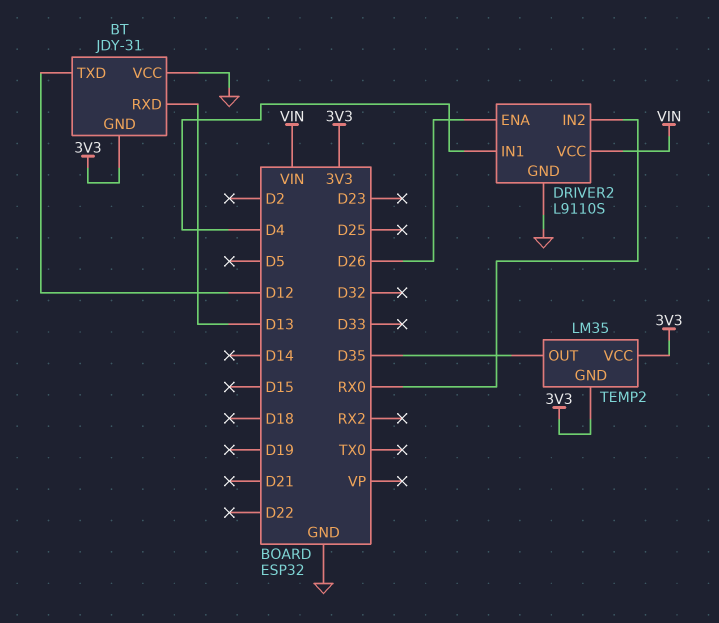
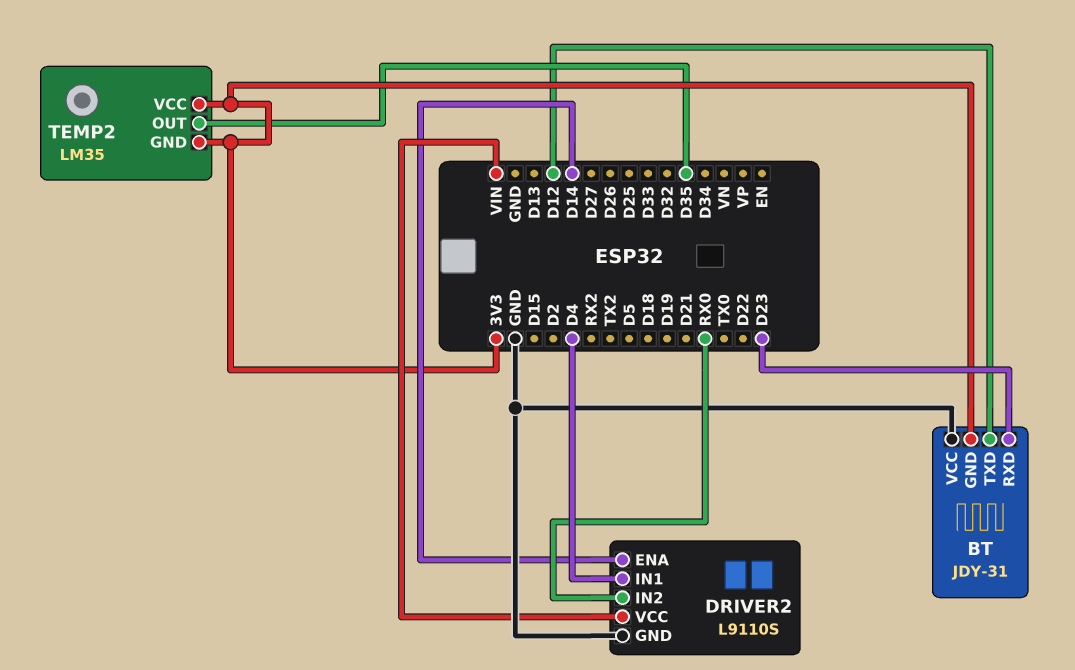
BT pin RXD: D13 -> D23
DRIVER2 pin ENA: D26 -> D14

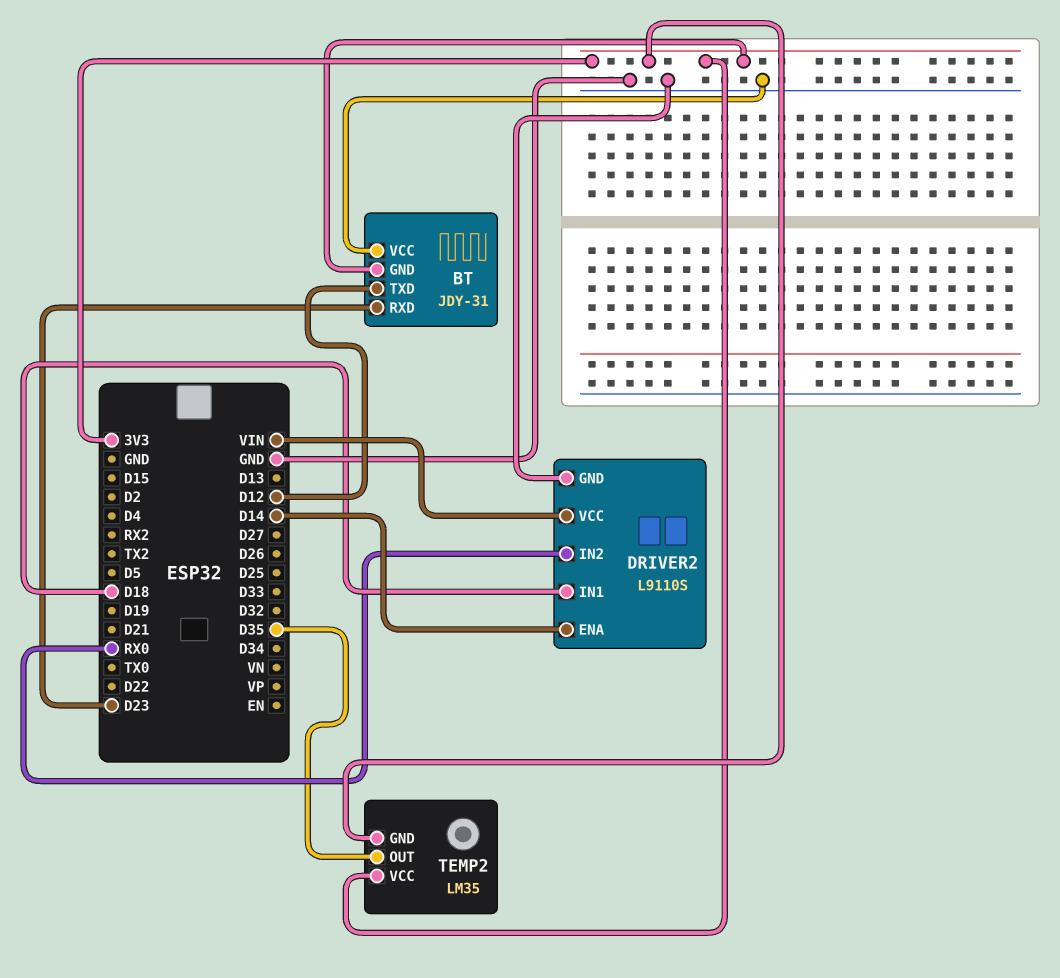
DRIVER2 pin IN1: D4 -> D18

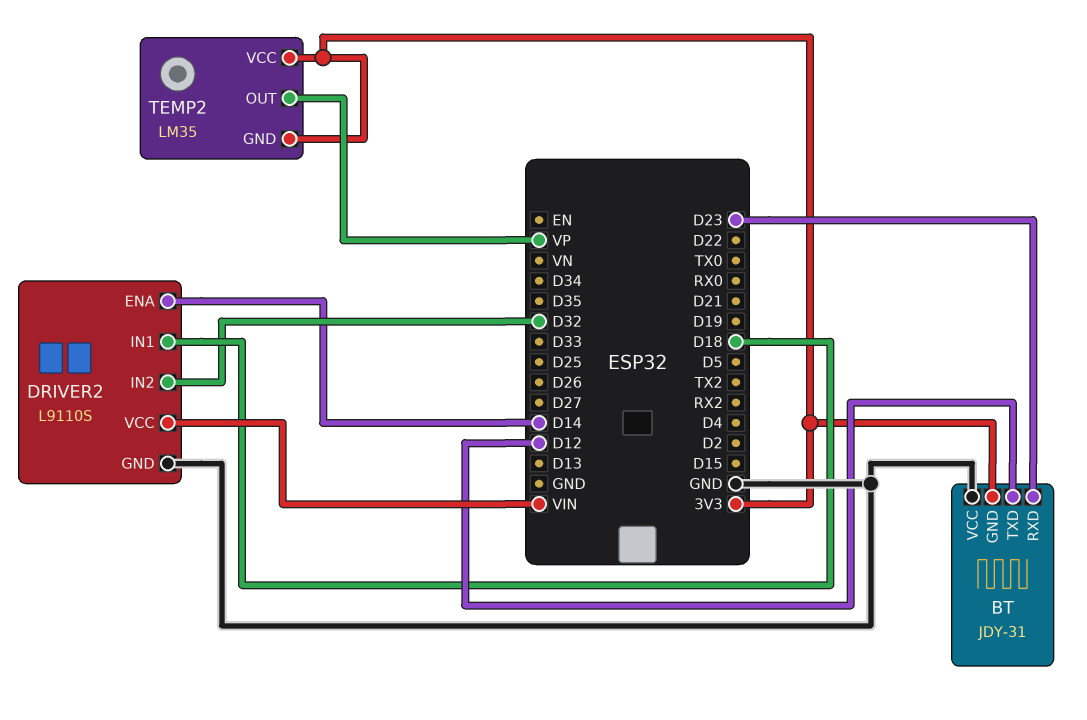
DRIVER2 pin IN2: RX0 -> D32
TEMP2 pin OUT: D35 -> VP

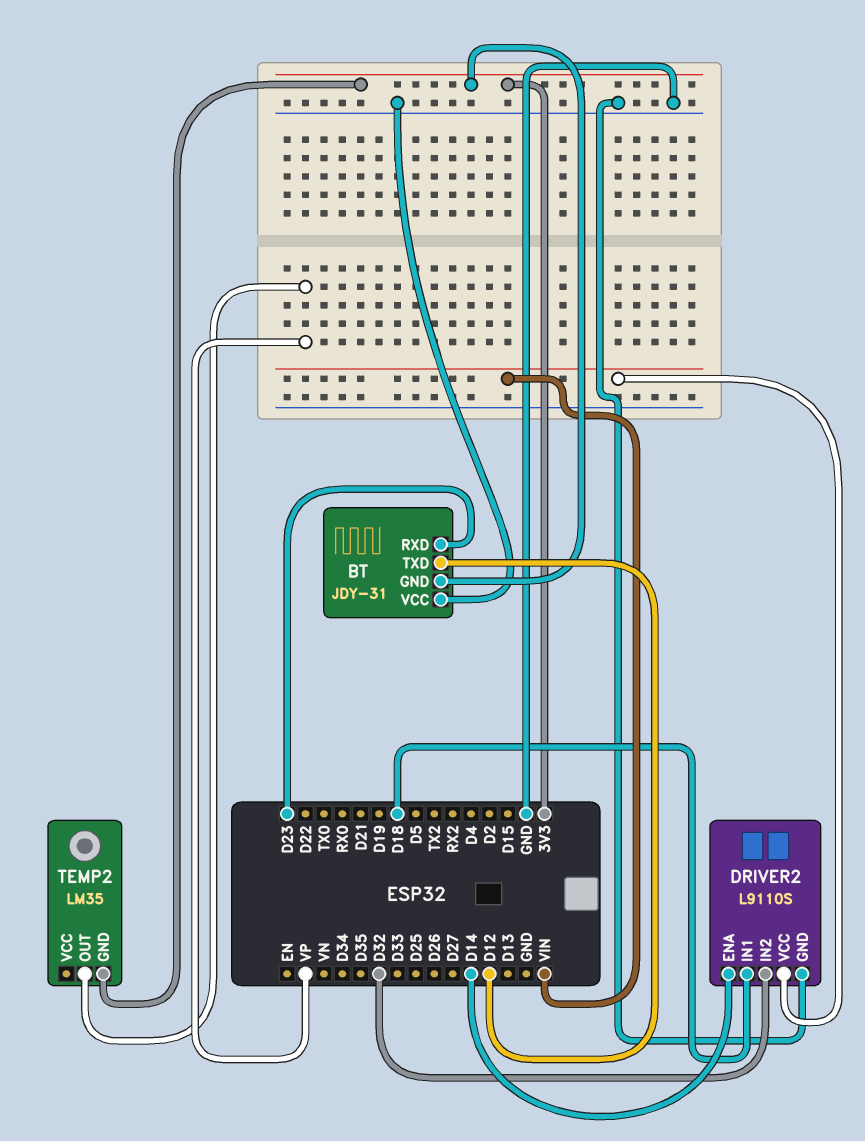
TEMP2 pin VCC: 3V3 -> none

